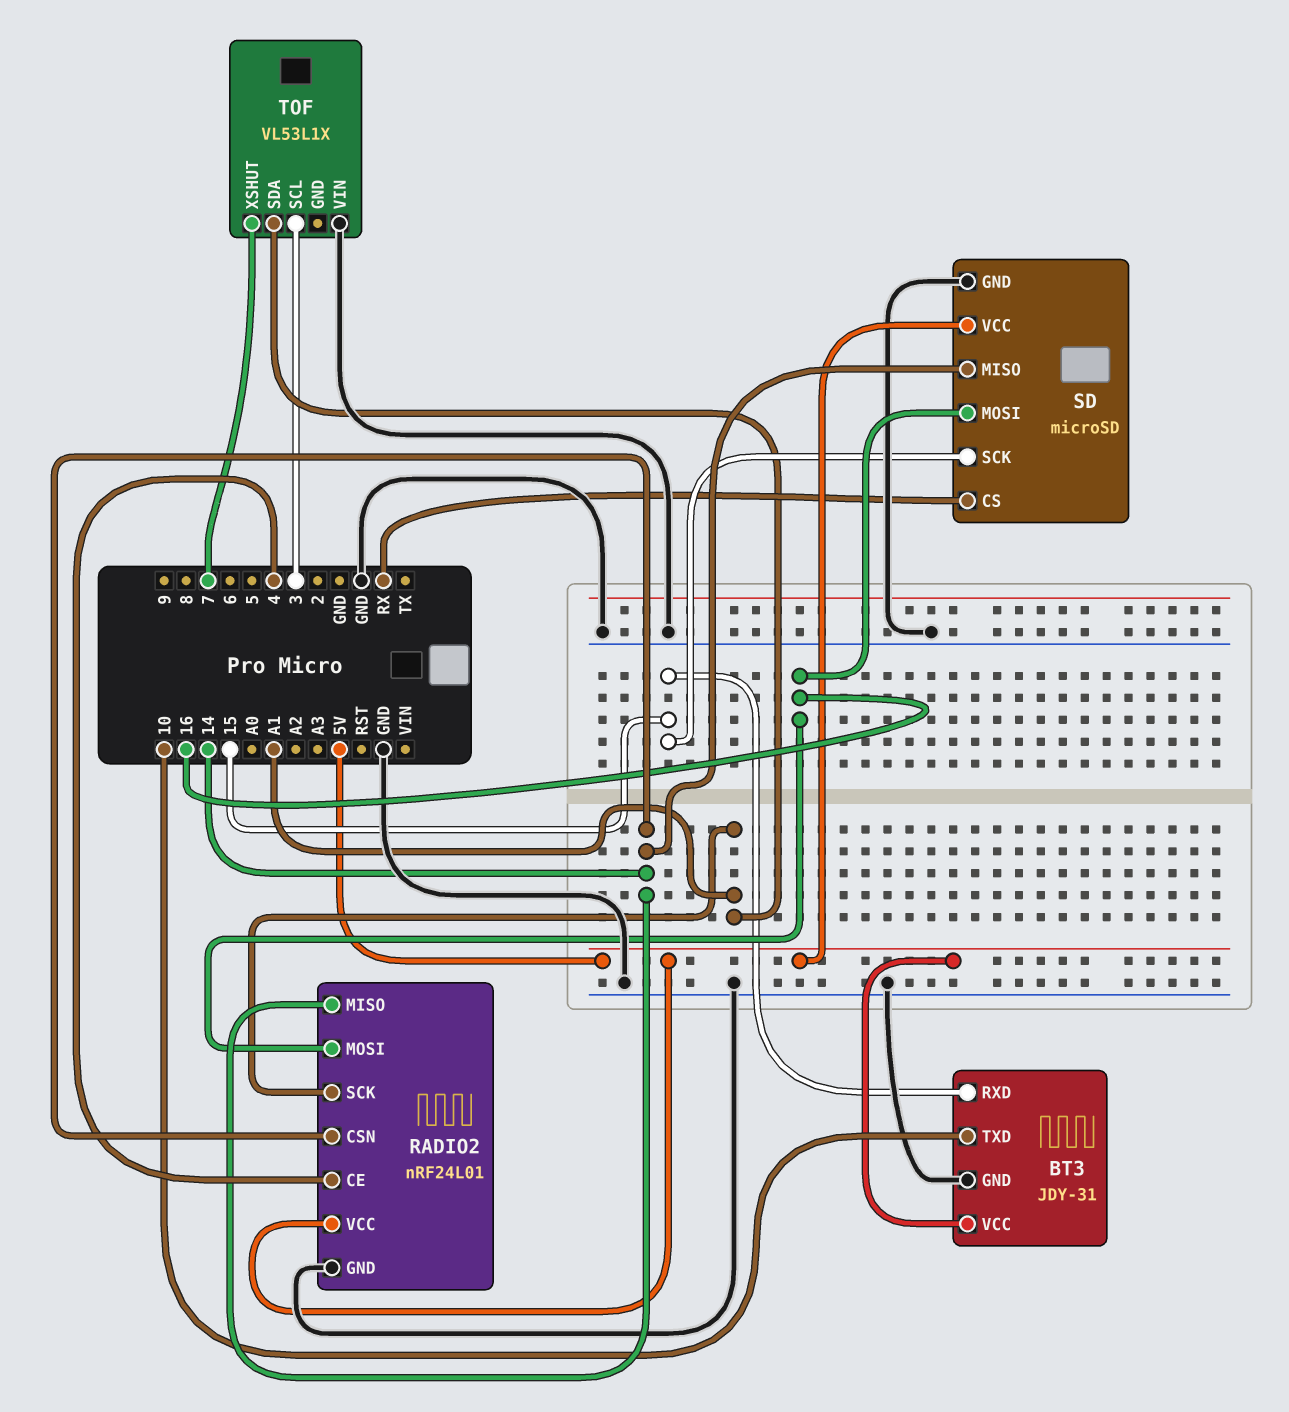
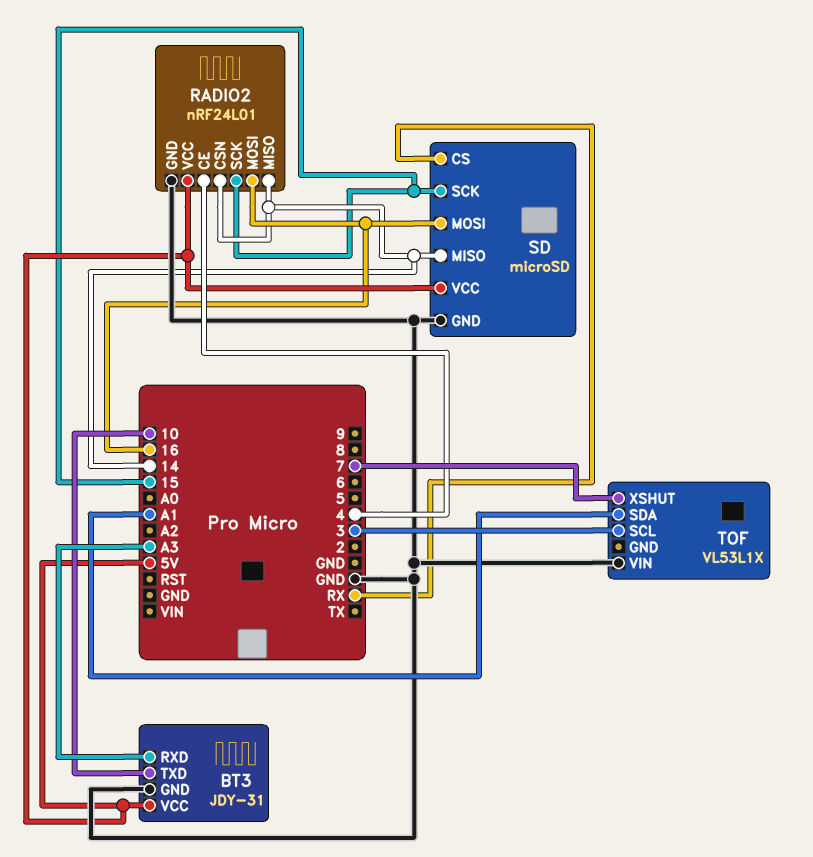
BT3 pin RXD: 15 -> A3
RADIO2 pin SCK: A1 -> 15

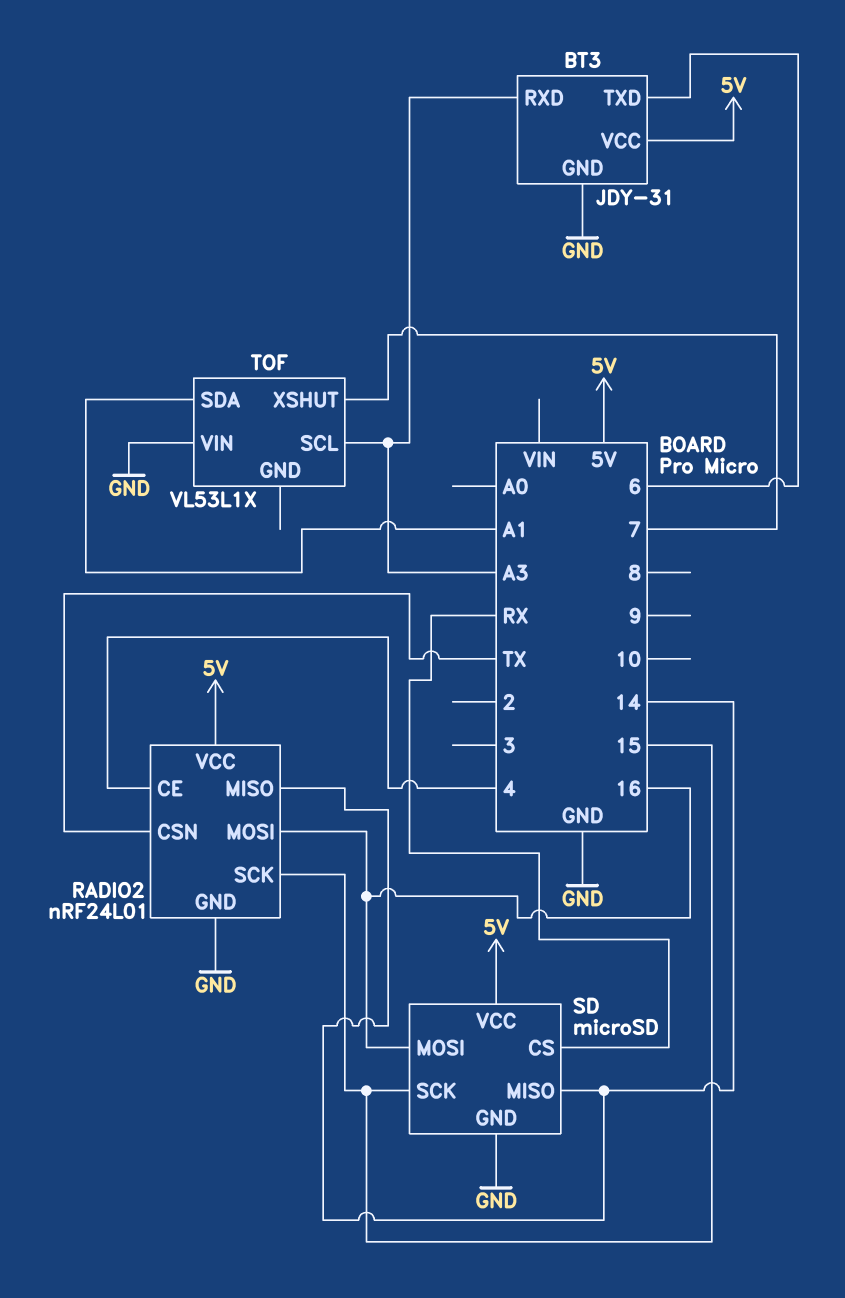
BT3 pin TXD: 10 -> 6
RADIO2 pin CSN: 14 -> TX
TOF pin SCL: 3 -> A3

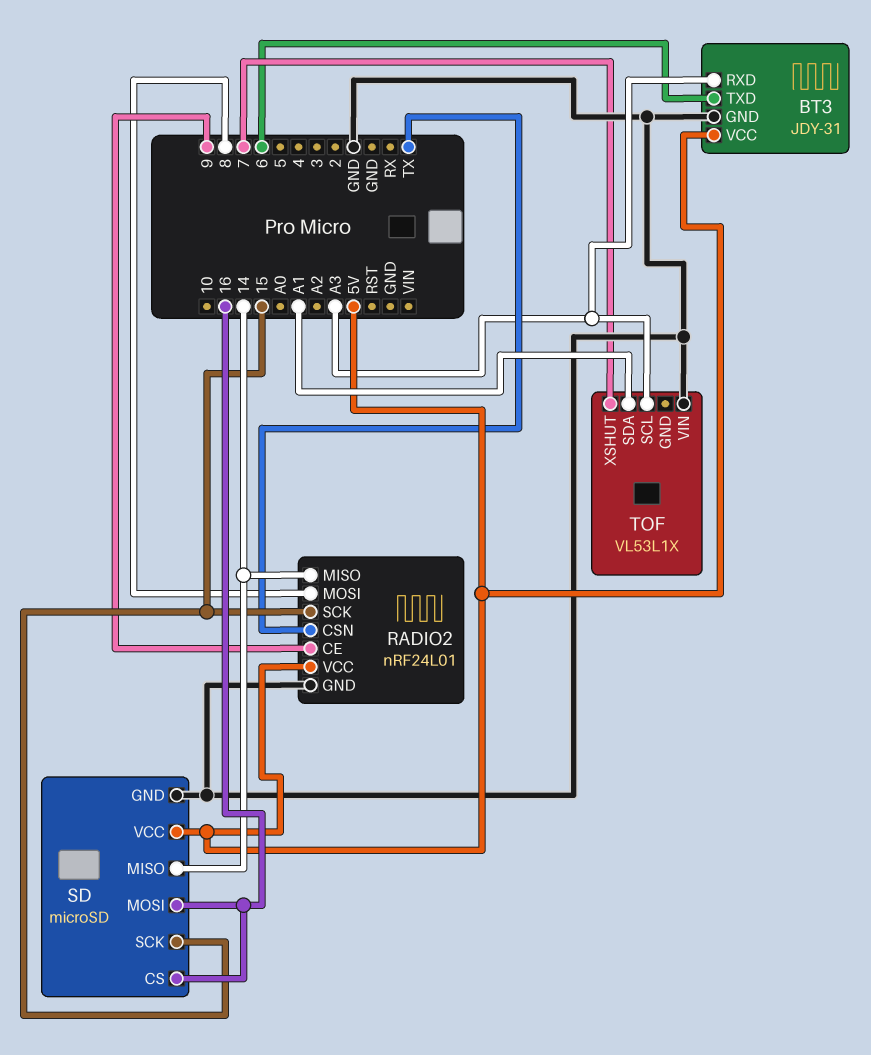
RADIO2 pin CE: 4 -> 9
RADIO2 pin MOSI: 16 -> 8
SD pin CS: RX -> 16

